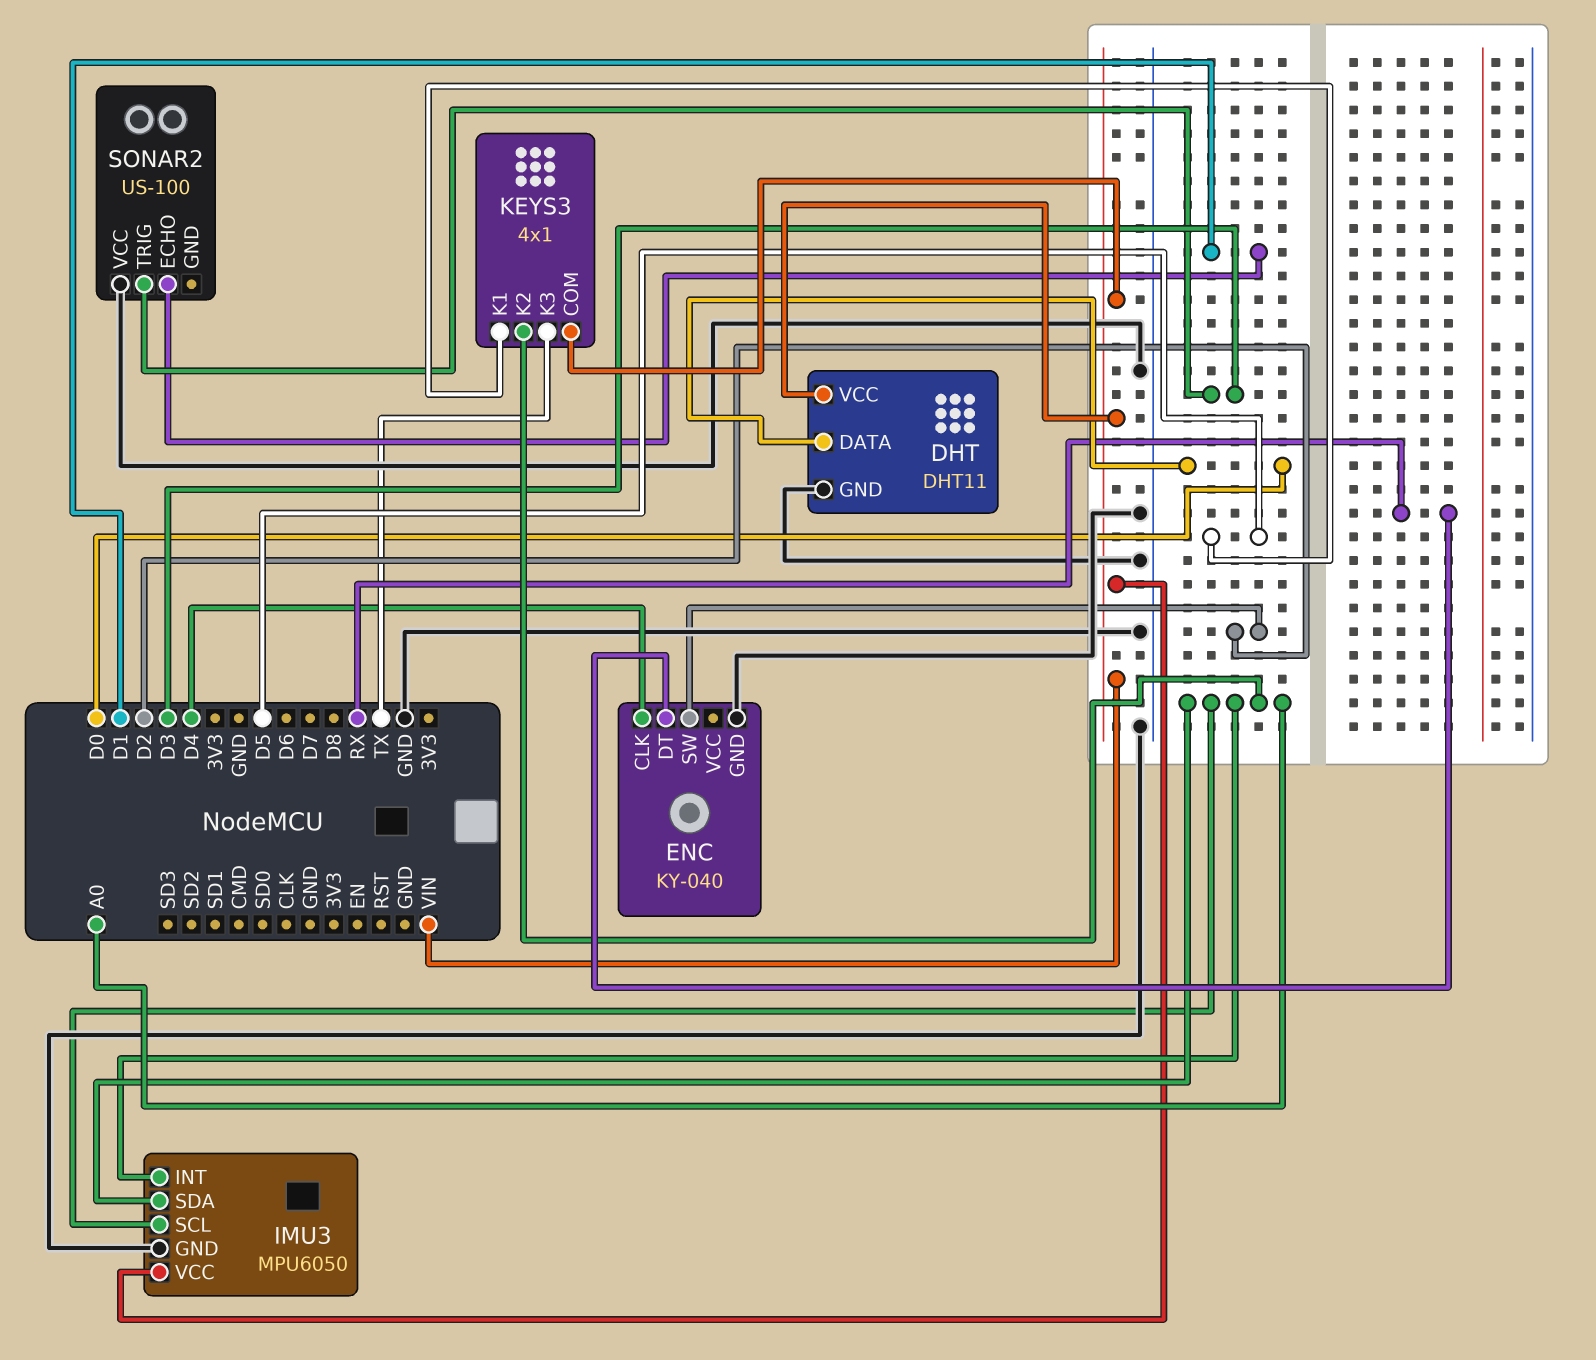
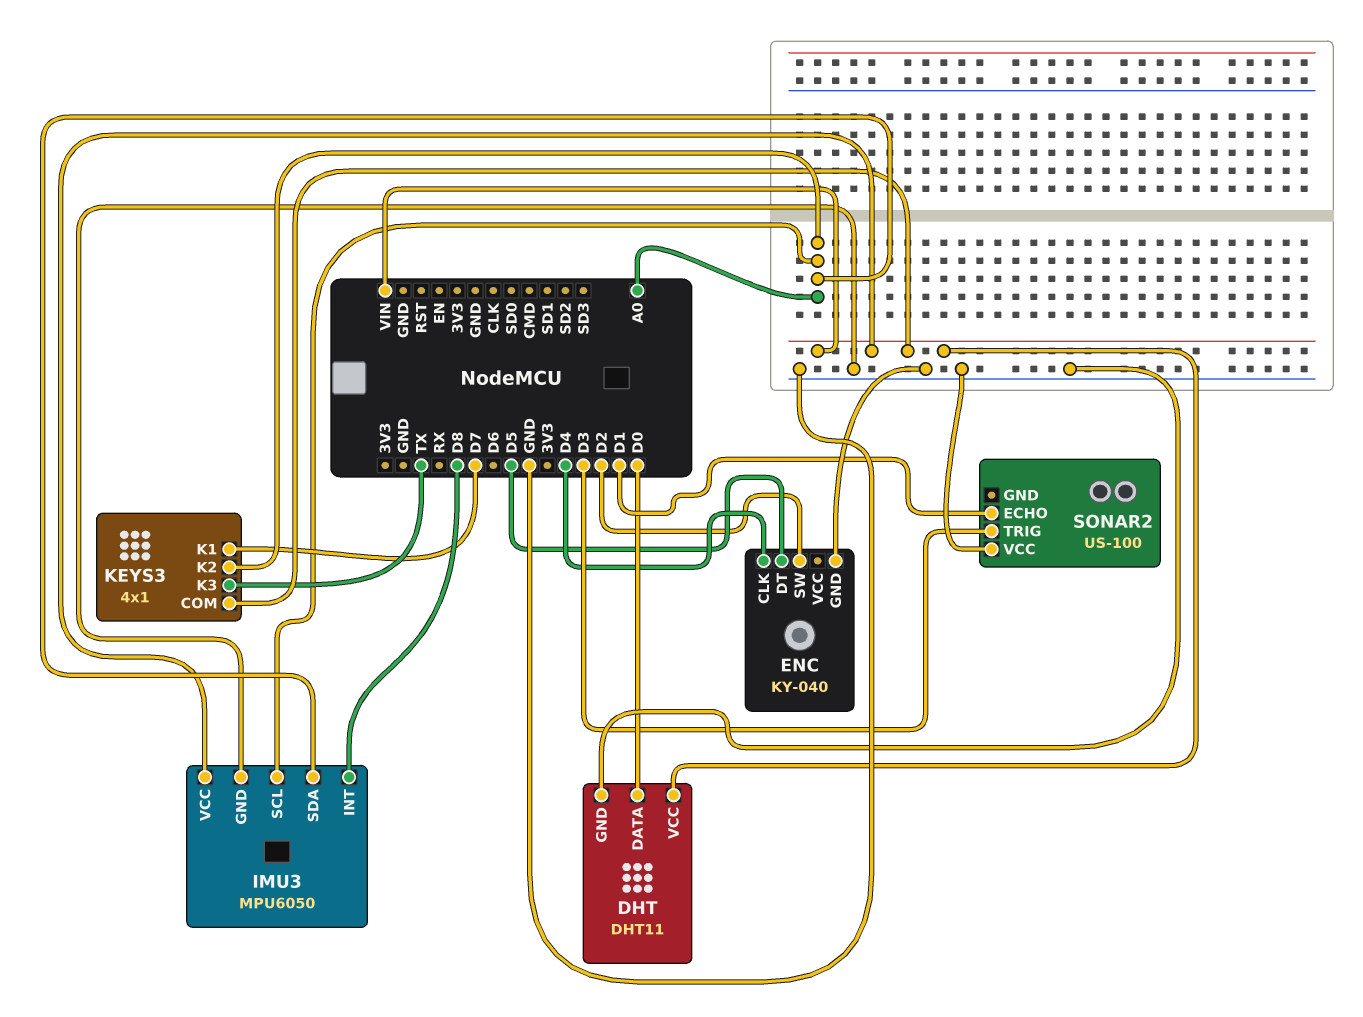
ENC pin DT: RX -> D5
IMU3 pin INT: A0 -> D8
KEYS3 pin K1: D5 -> D7

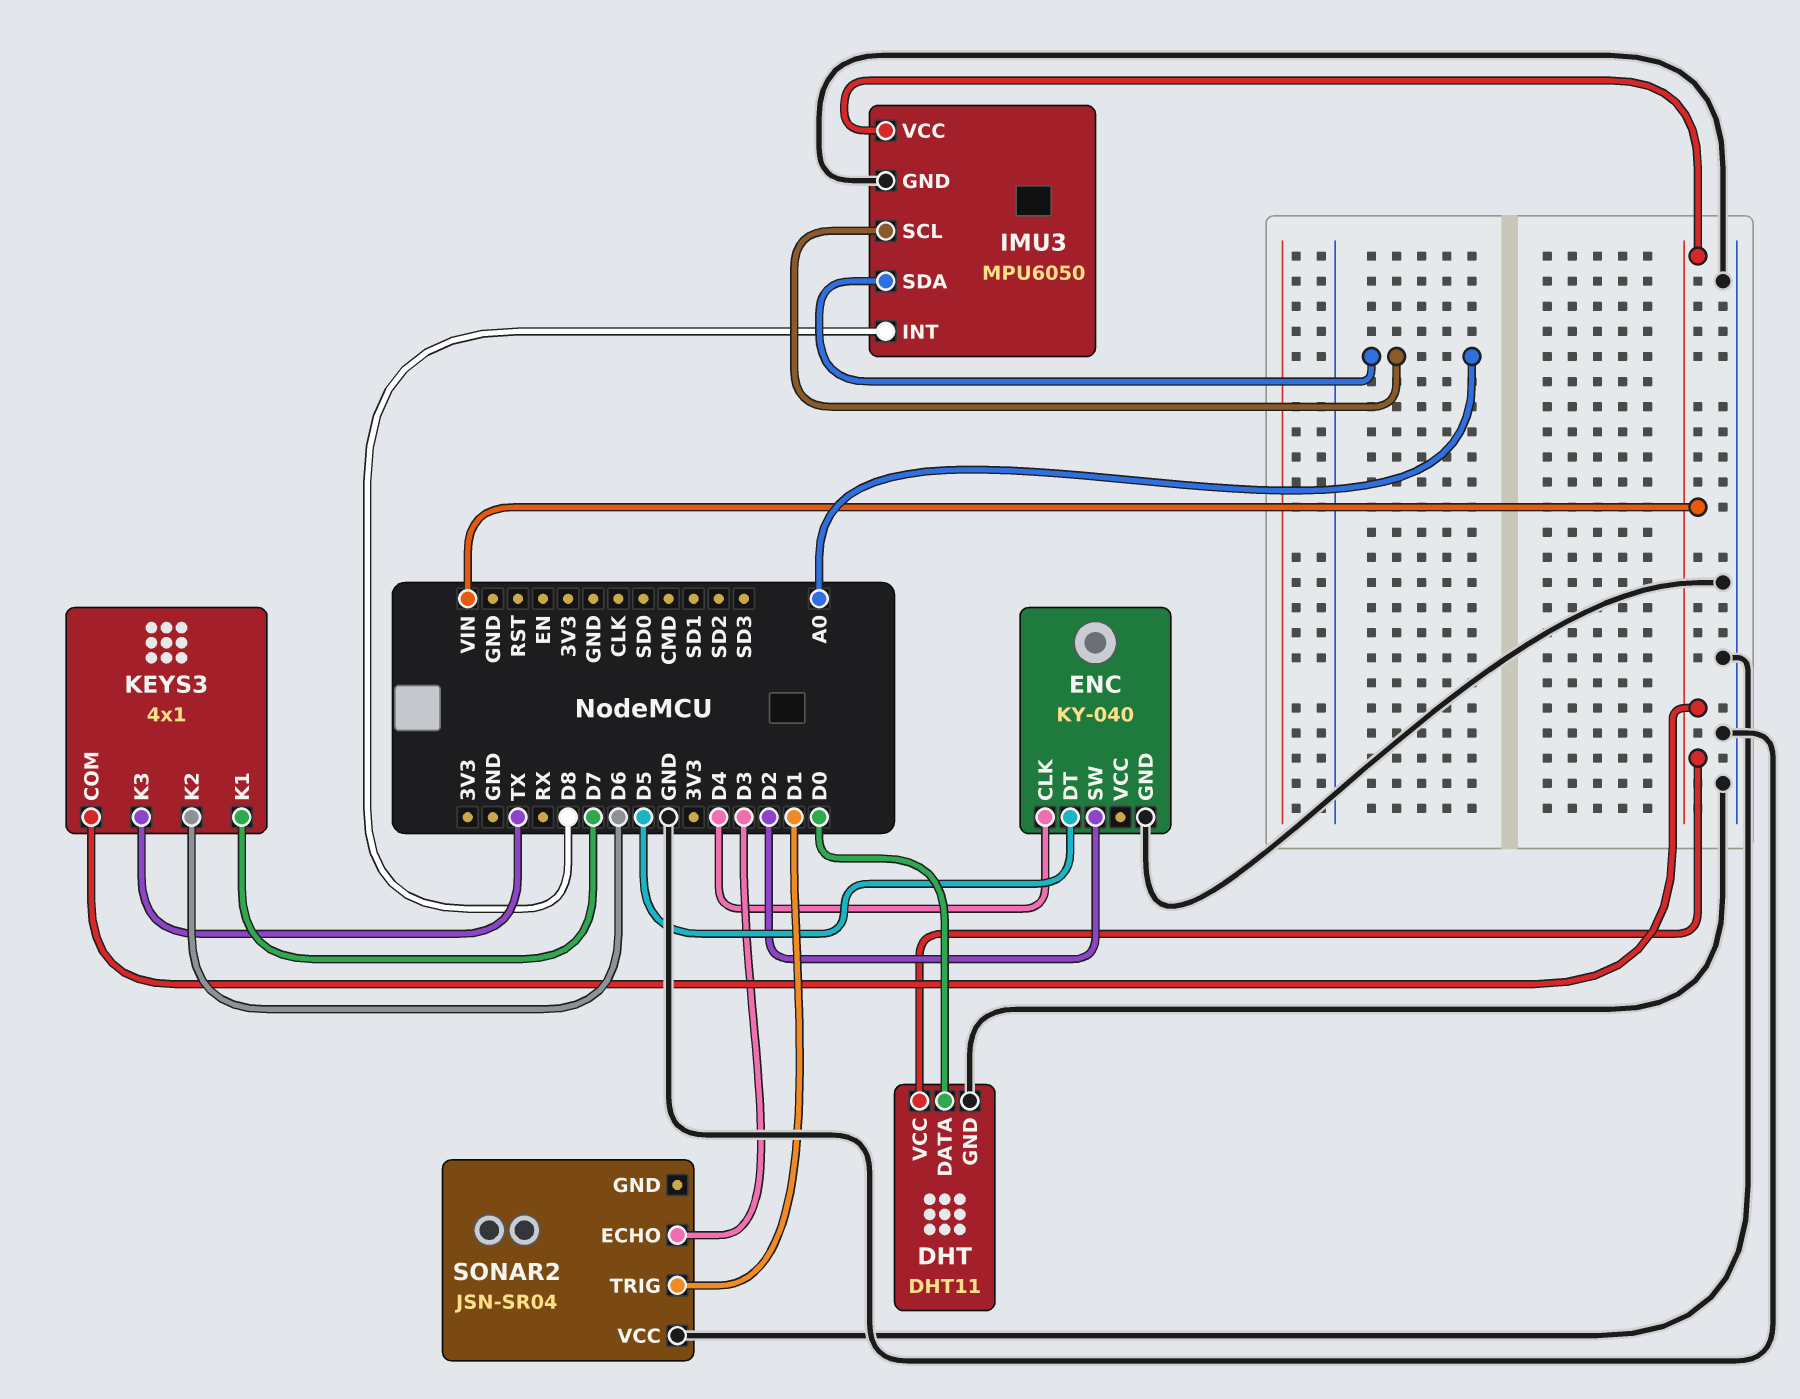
KEYS3 pin K2: A0 -> D6
SONAR2: US-100 -> JSN-SR04
SONAR2 pin ECHO: D1 -> D3
SONAR2 pin TRIG: D3 -> D1

